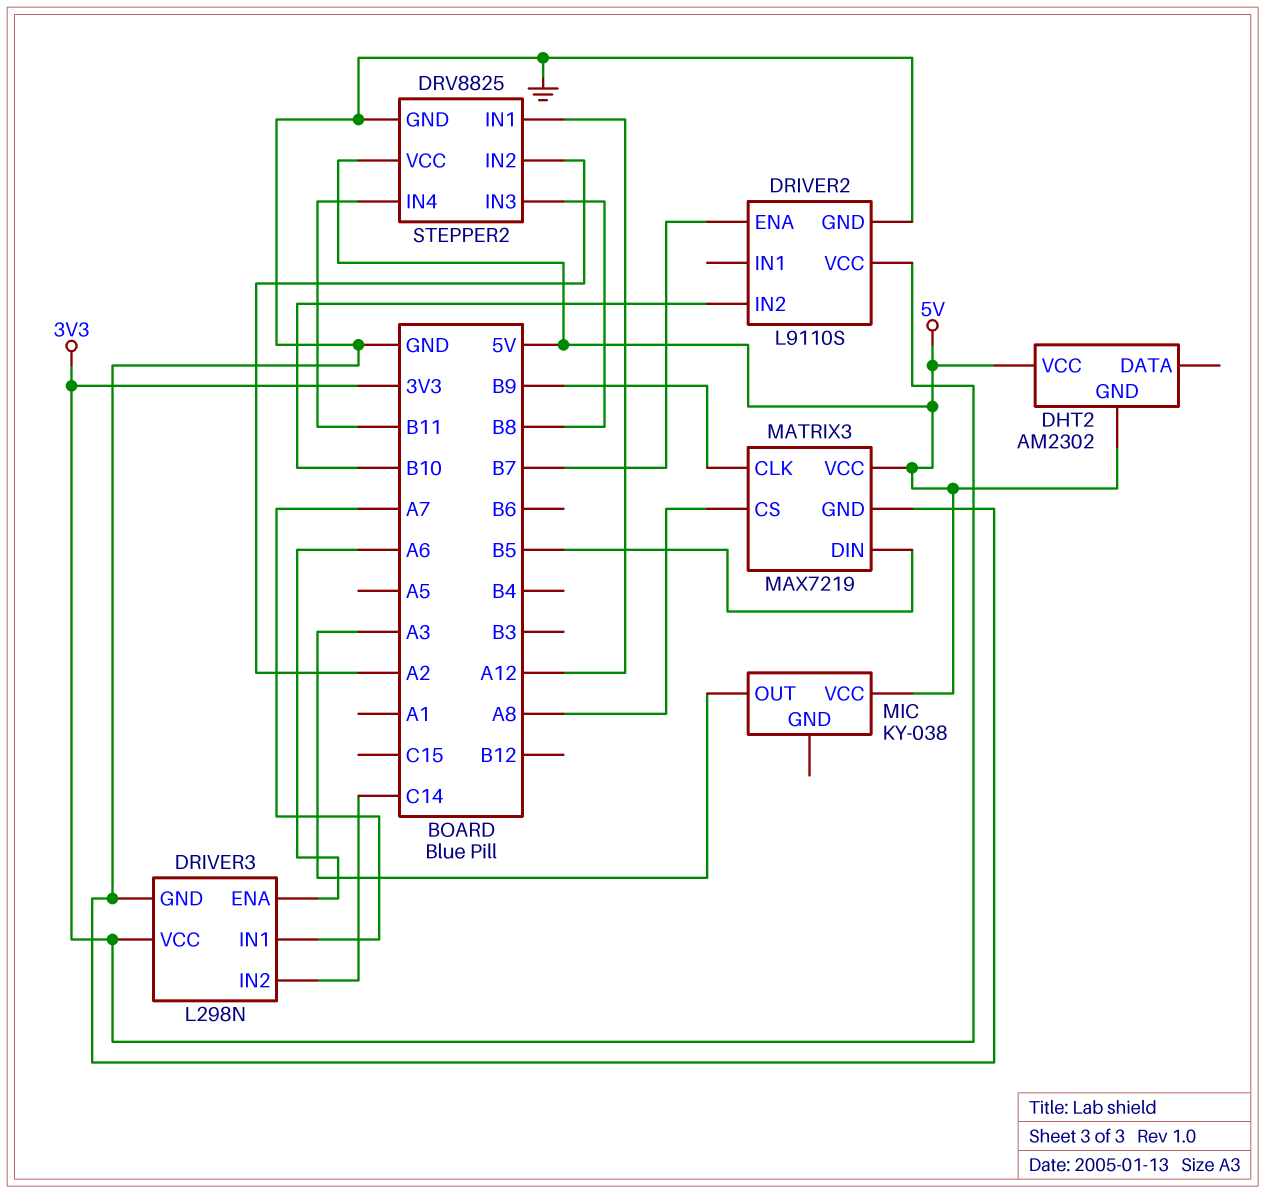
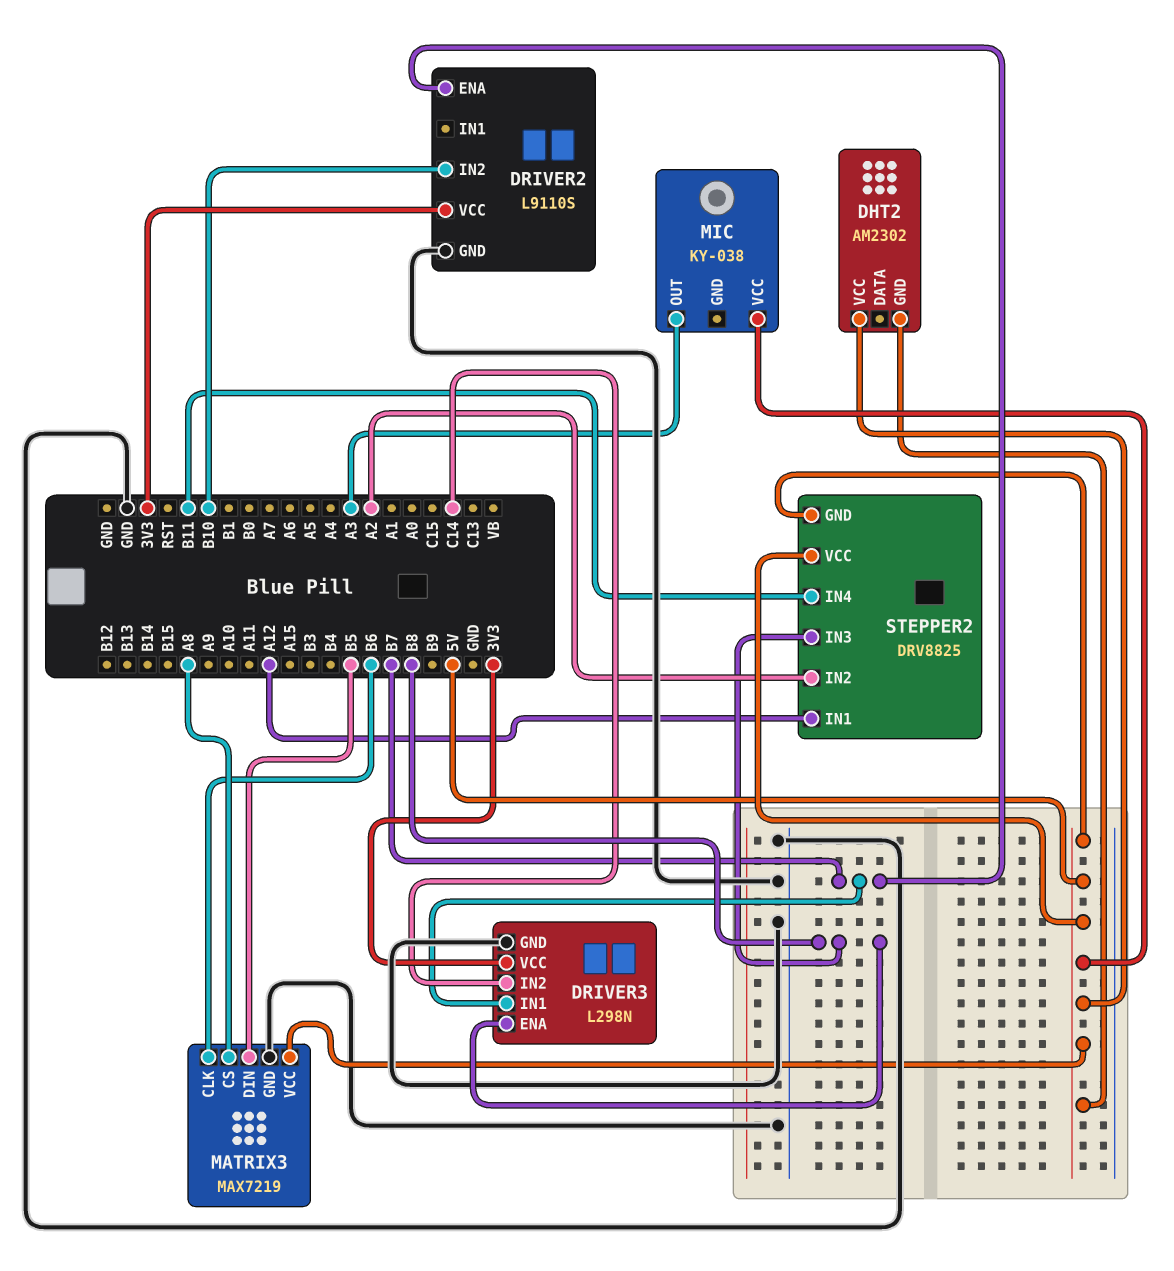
DRIVER3 pin ENA: A6 -> B8
DRIVER3 pin IN1: A7 -> B7
MATRIX3 pin CLK: B9 -> B6
STEPPER2 pin GND: GND -> 5V

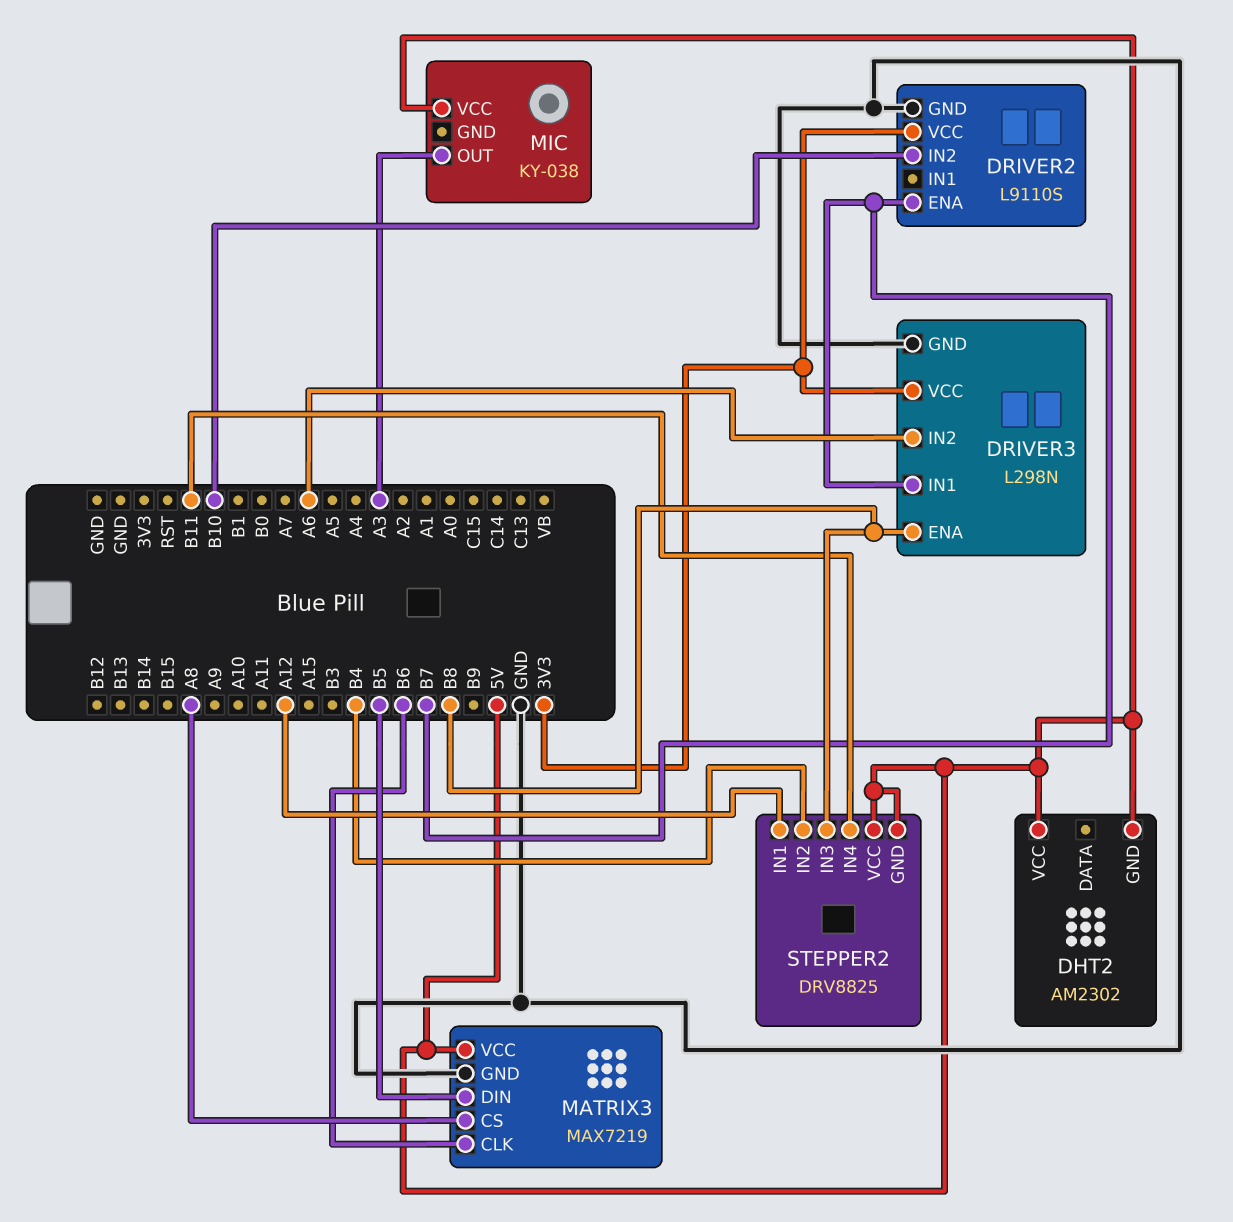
DRIVER3 pin IN2: C14 -> A6
STEPPER2 pin IN2: A2 -> B4

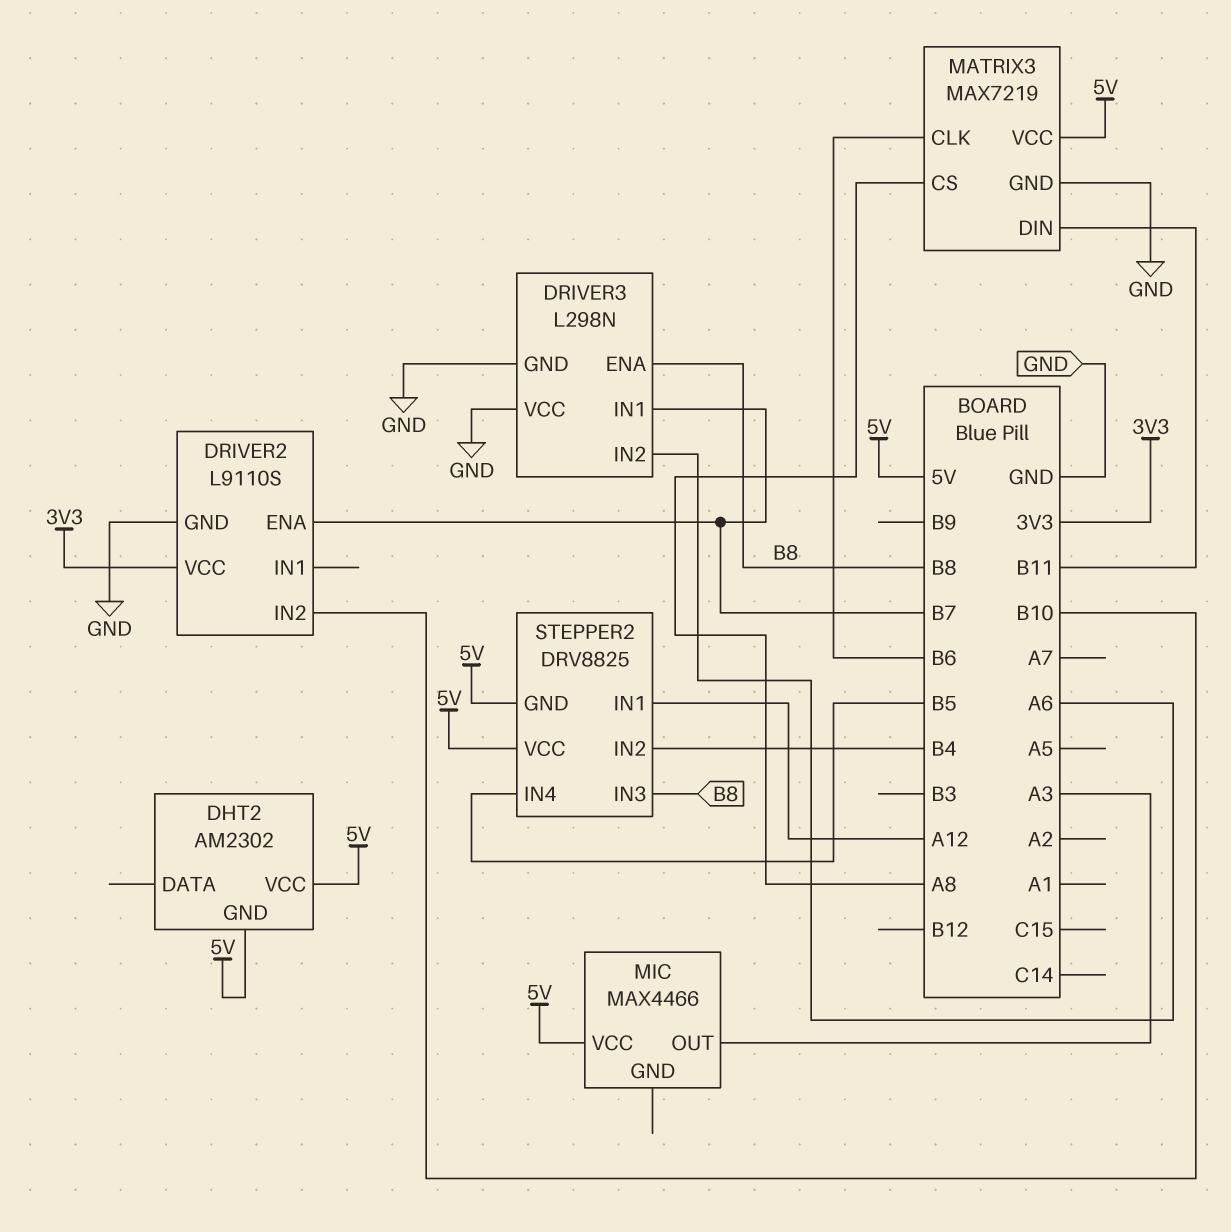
DRIVER3 pin VCC: 3V3 -> GND
MATRIX3 pin DIN: B5 -> B11
MIC: KY-038 -> MAX4466
STEPPER2 pin IN4: B11 -> B5

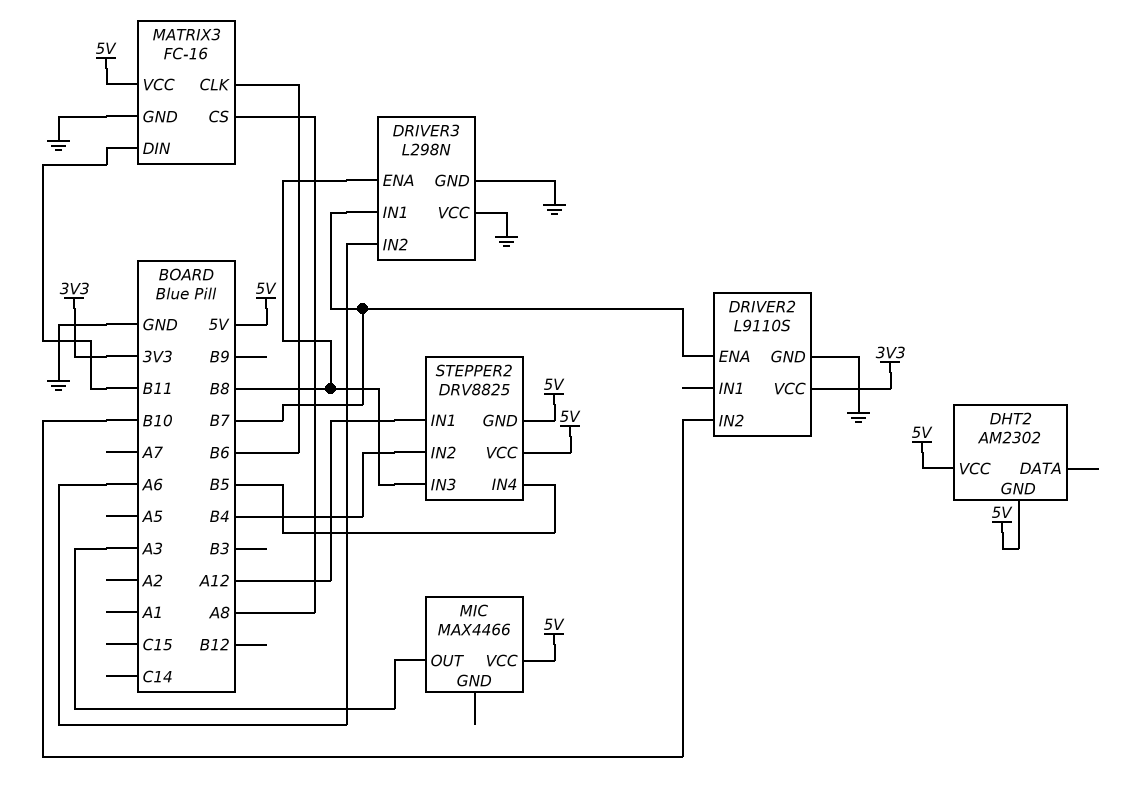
MATRIX3: MAX7219 -> FC-16

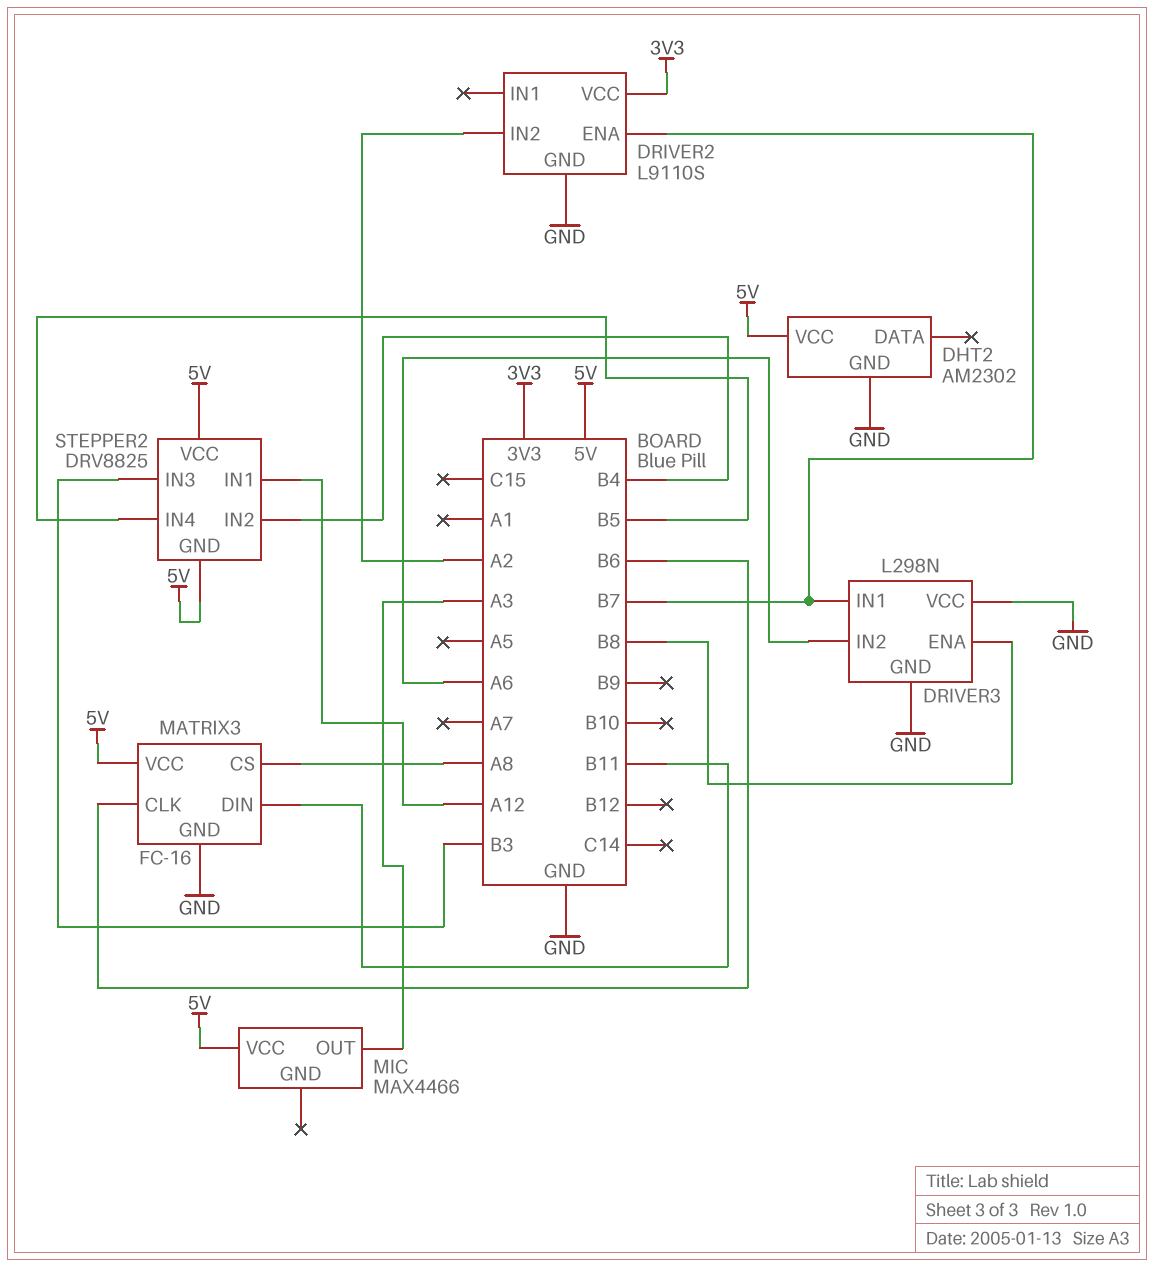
DHT2 pin GND: 5V -> GND
DRIVER2 pin IN2: B10 -> A2
STEPPER2 pin IN3: B8 -> B3

